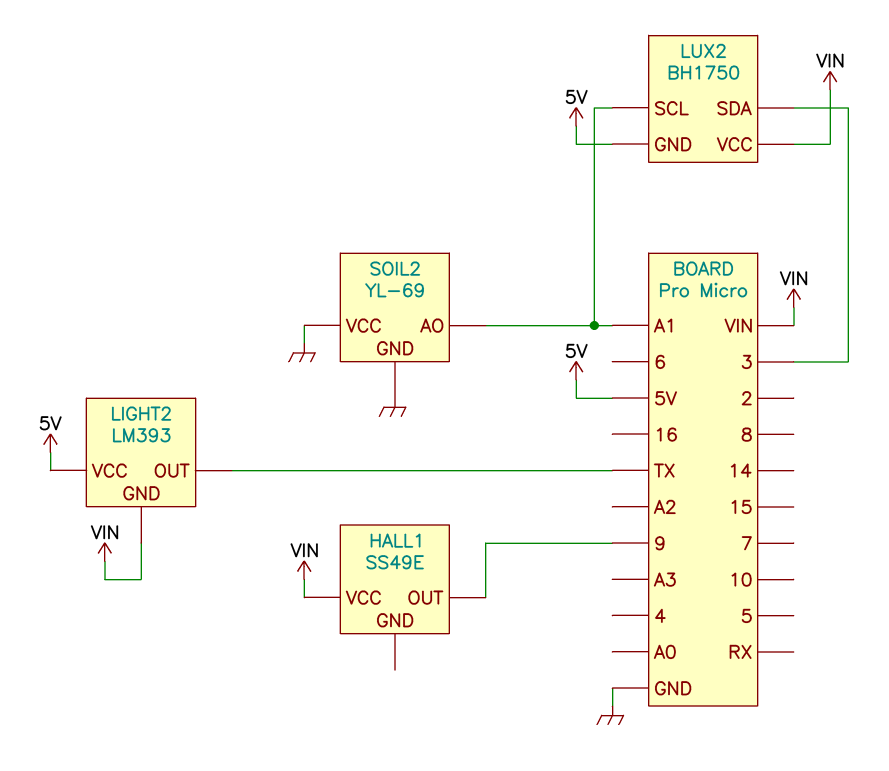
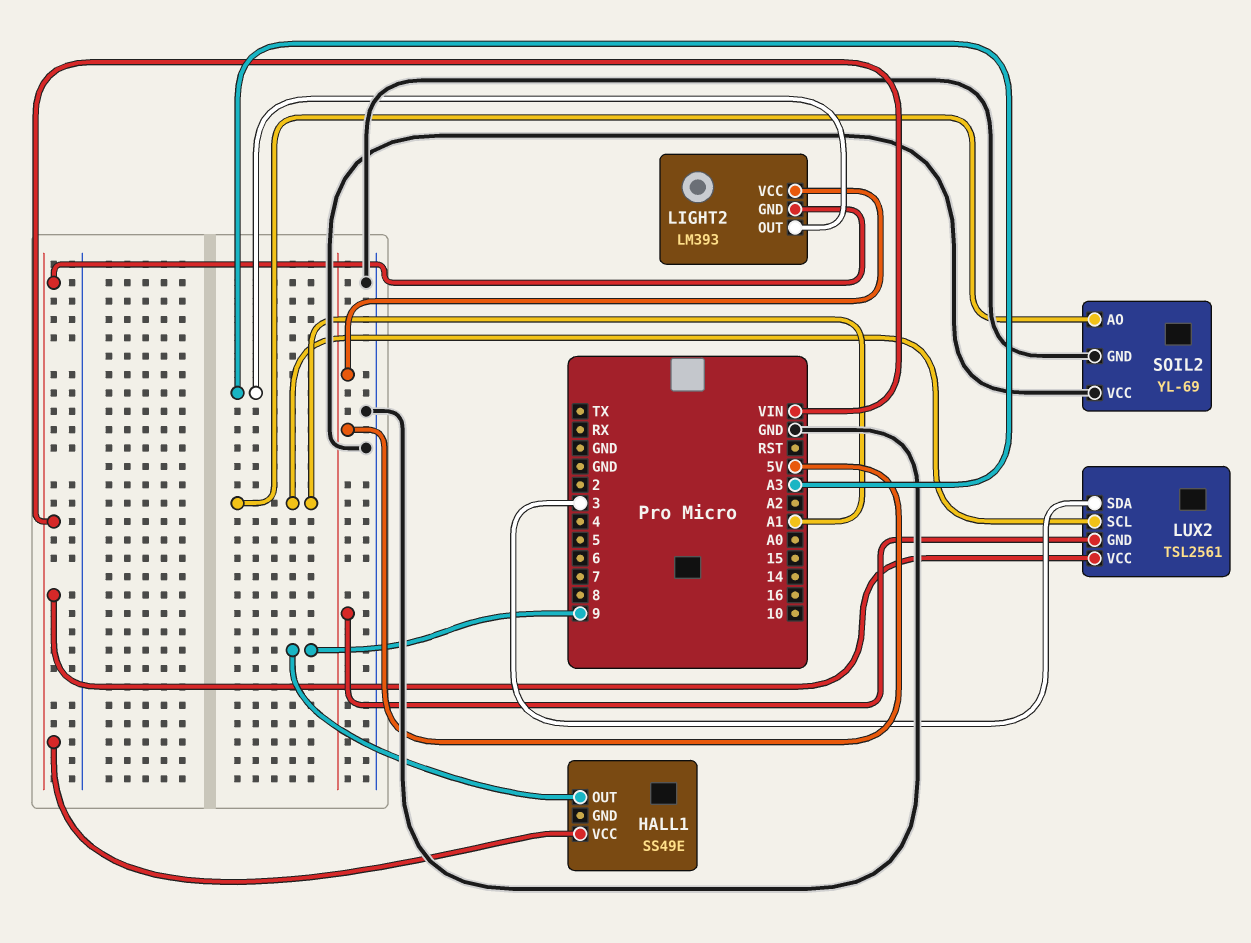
LIGHT2 pin OUT: TX -> A3
LUX2: BH1750 -> TSL2561

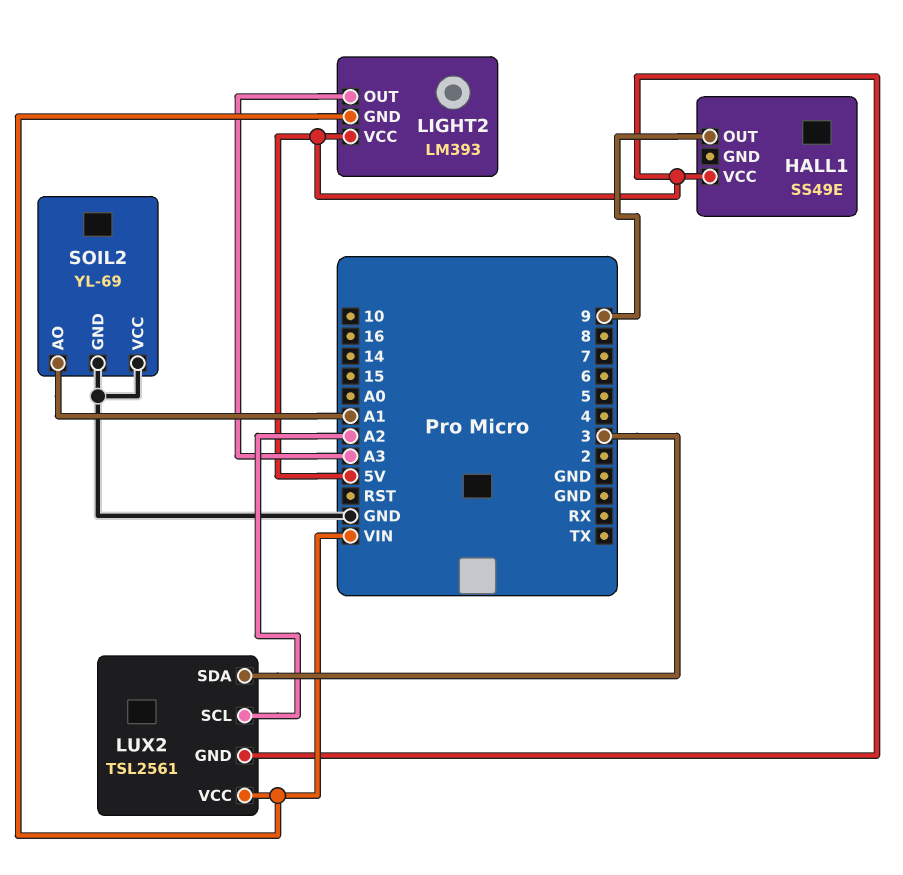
HALL1 pin VCC: VIN -> 5V
LUX2 pin SCL: A1 -> A2

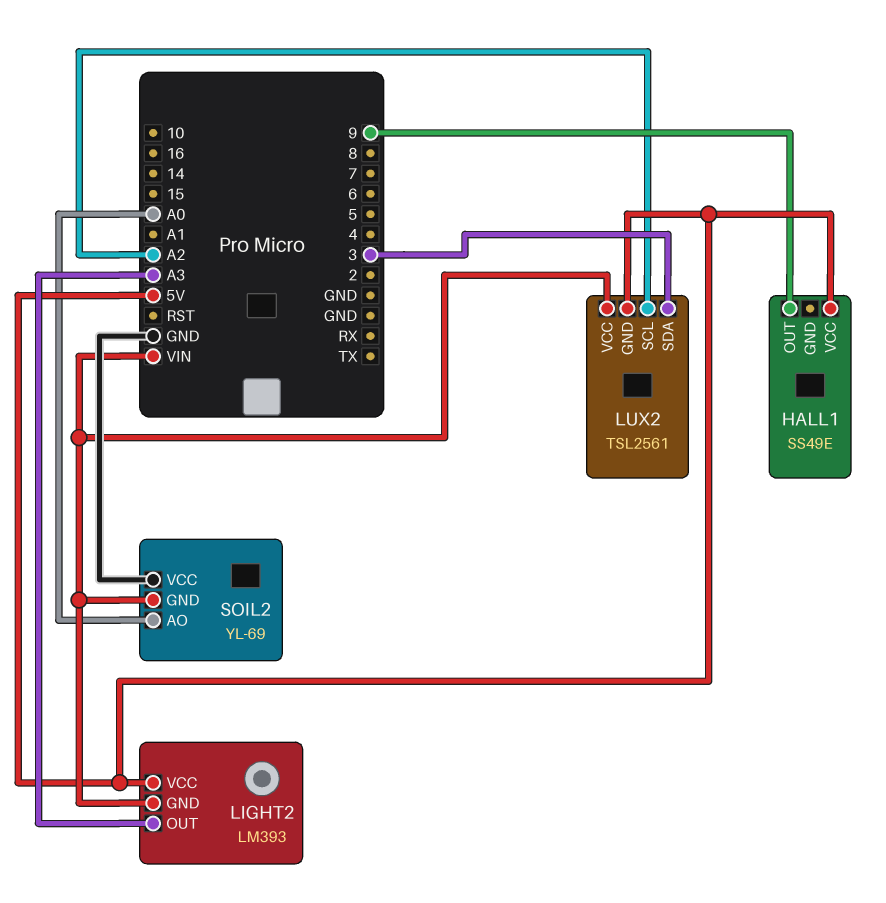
SOIL2 pin AO: A1 -> A0
SOIL2 pin GND: GND -> VIN

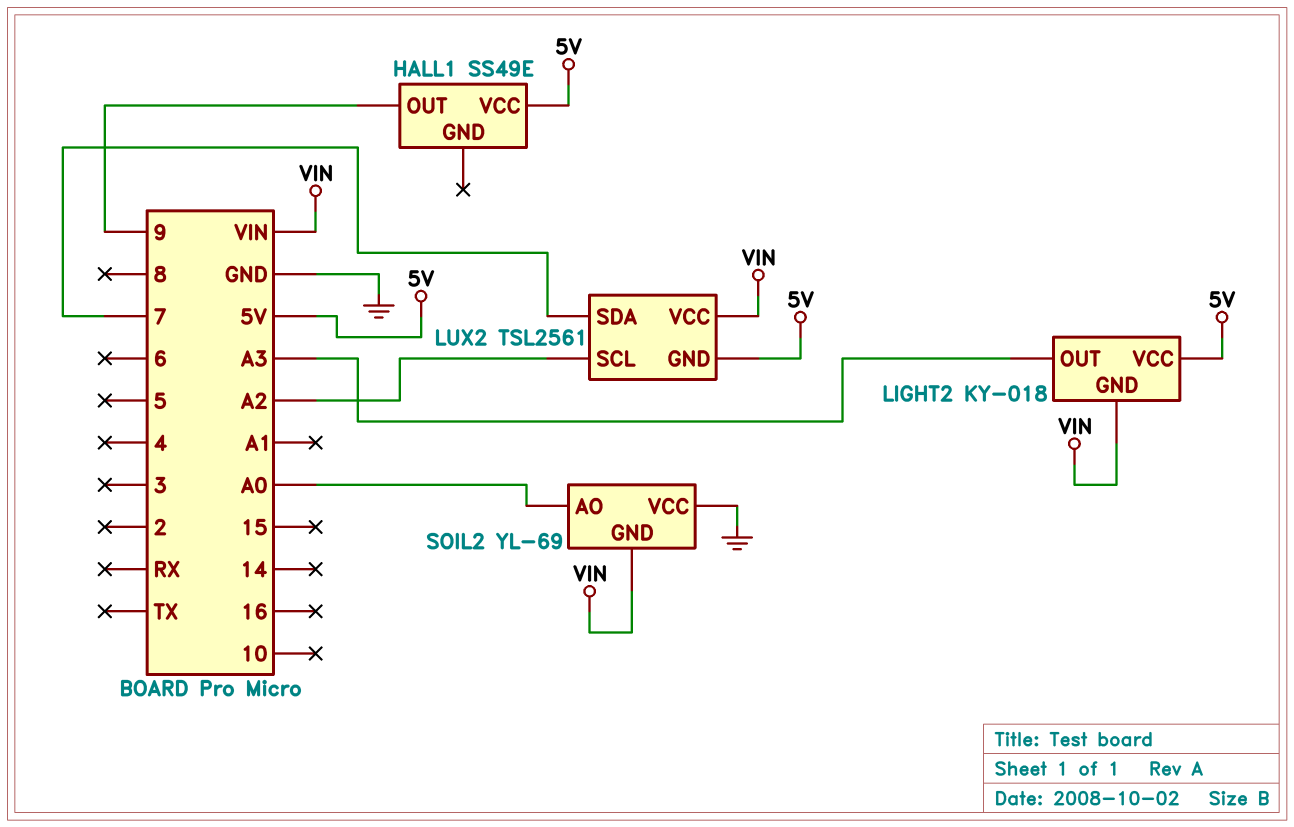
LIGHT2: LM393 -> KY-018
LUX2 pin SDA: 3 -> 7

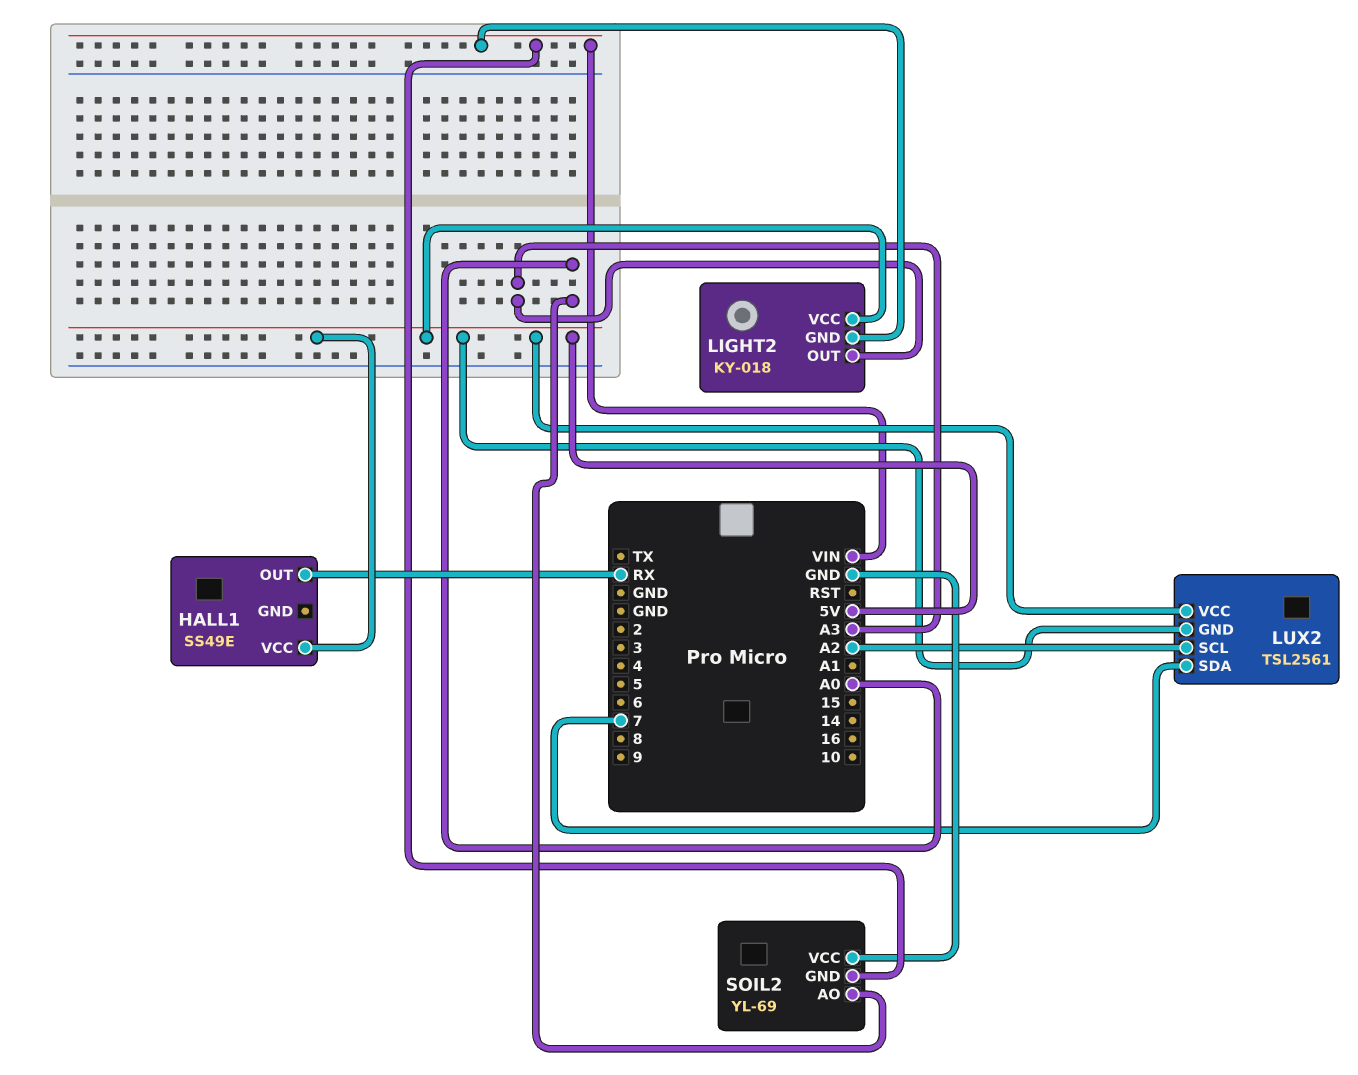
HALL1 pin OUT: 9 -> RX
LUX2 pin VCC: VIN -> 5V

